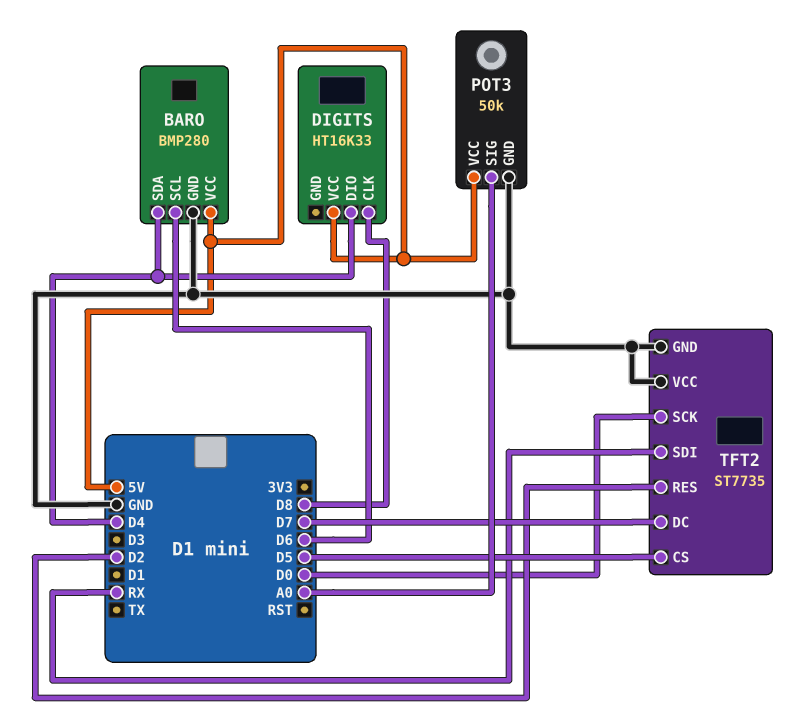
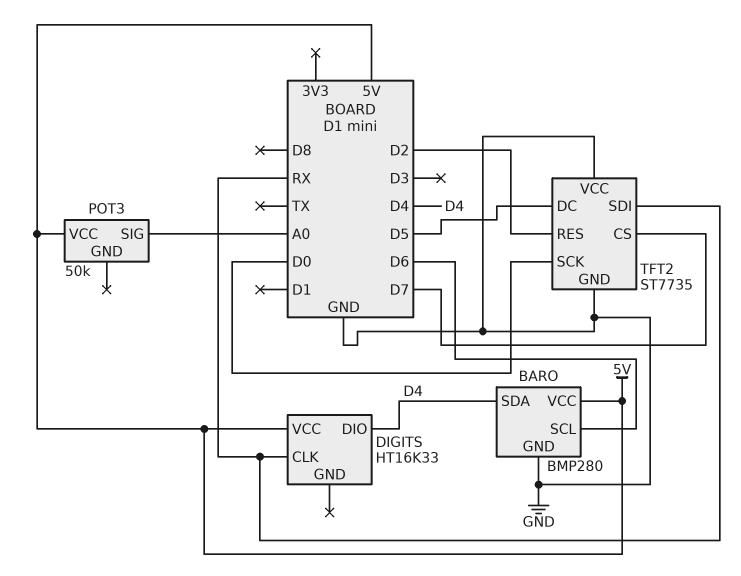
DIGITS pin CLK: D8 -> RX
POT3 pin GND: GND -> none
TFT2 pin CS: D5 -> D7
TFT2 pin DC: D7 -> D5

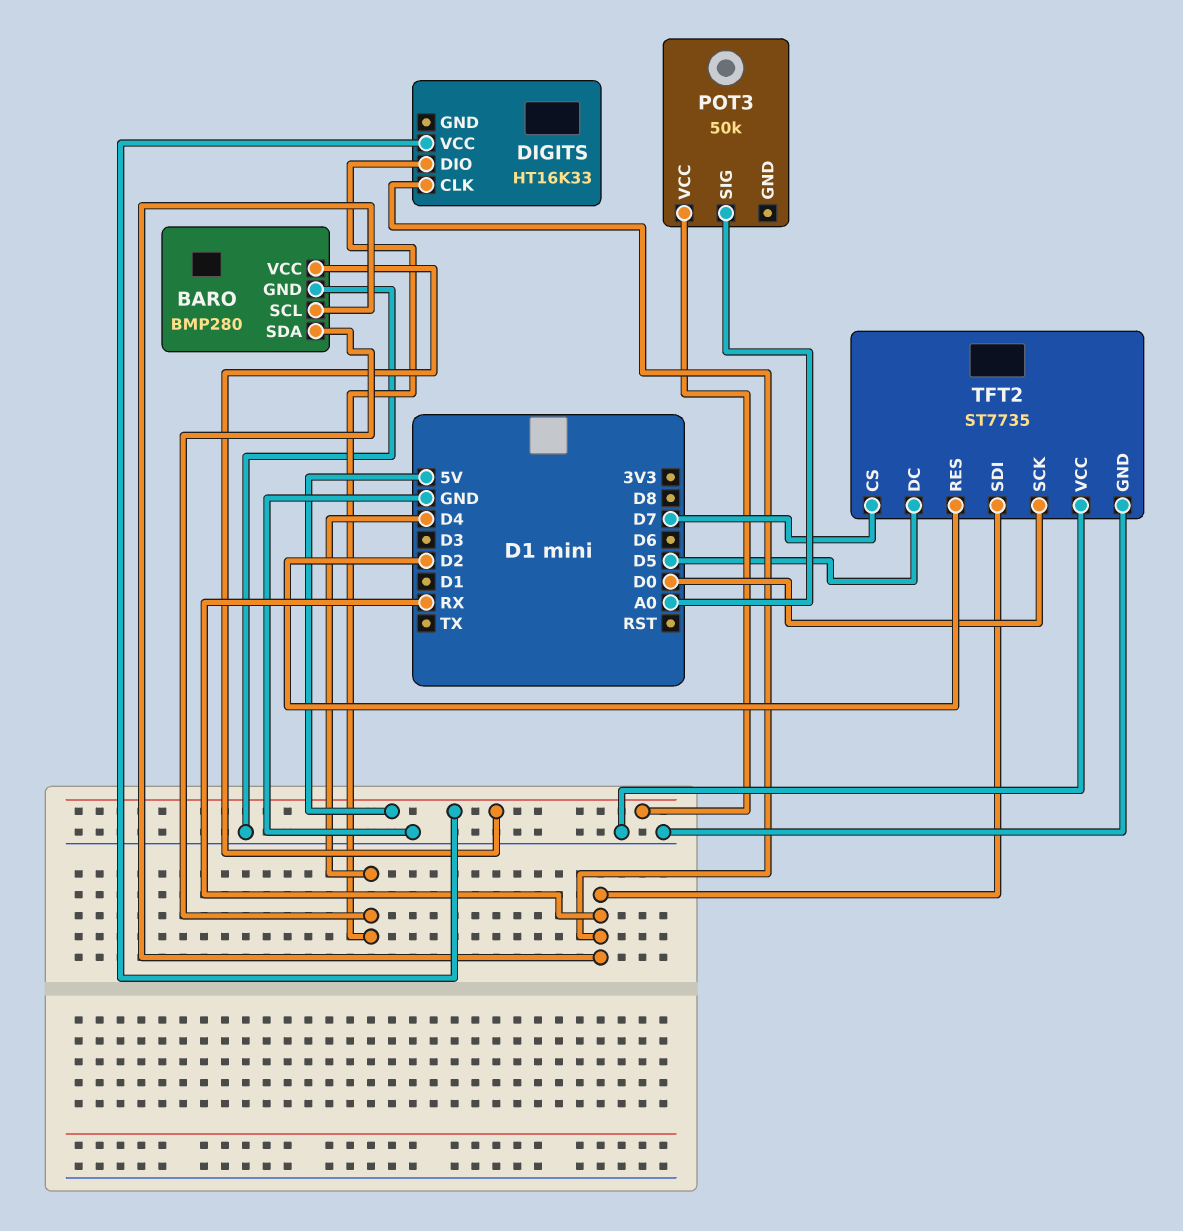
BARO pin SCL: D6 -> RX

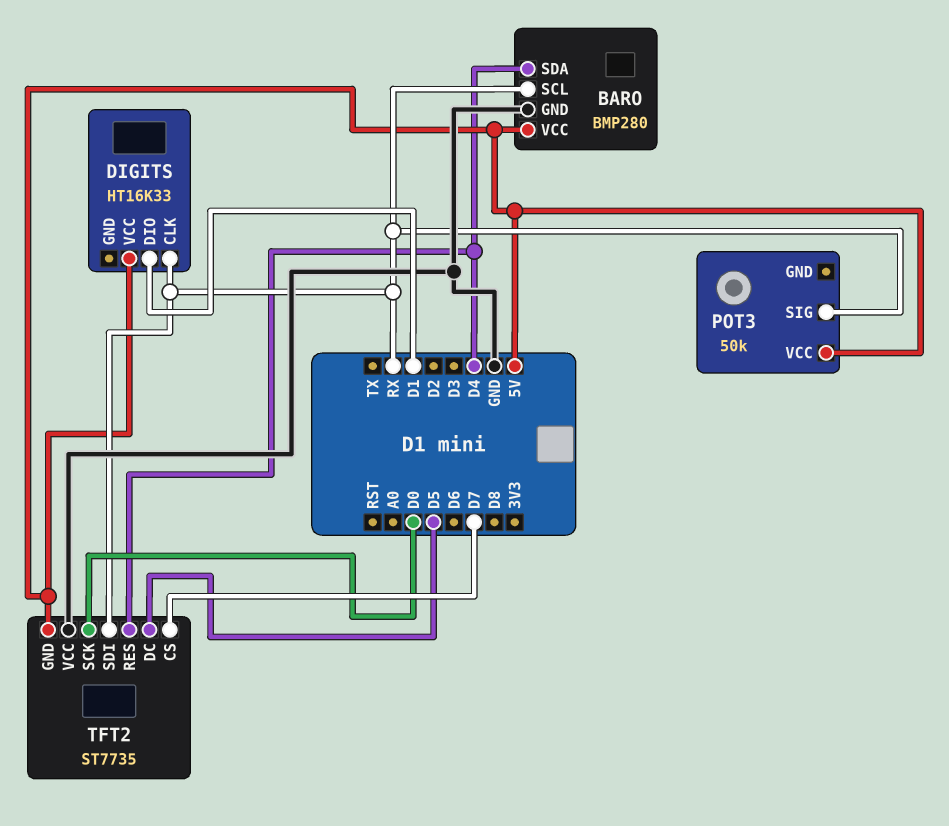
DIGITS pin DIO: D4 -> D1
POT3 pin SIG: A0 -> RX
TFT2 pin GND: GND -> 5V
TFT2 pin RES: D2 -> D4

